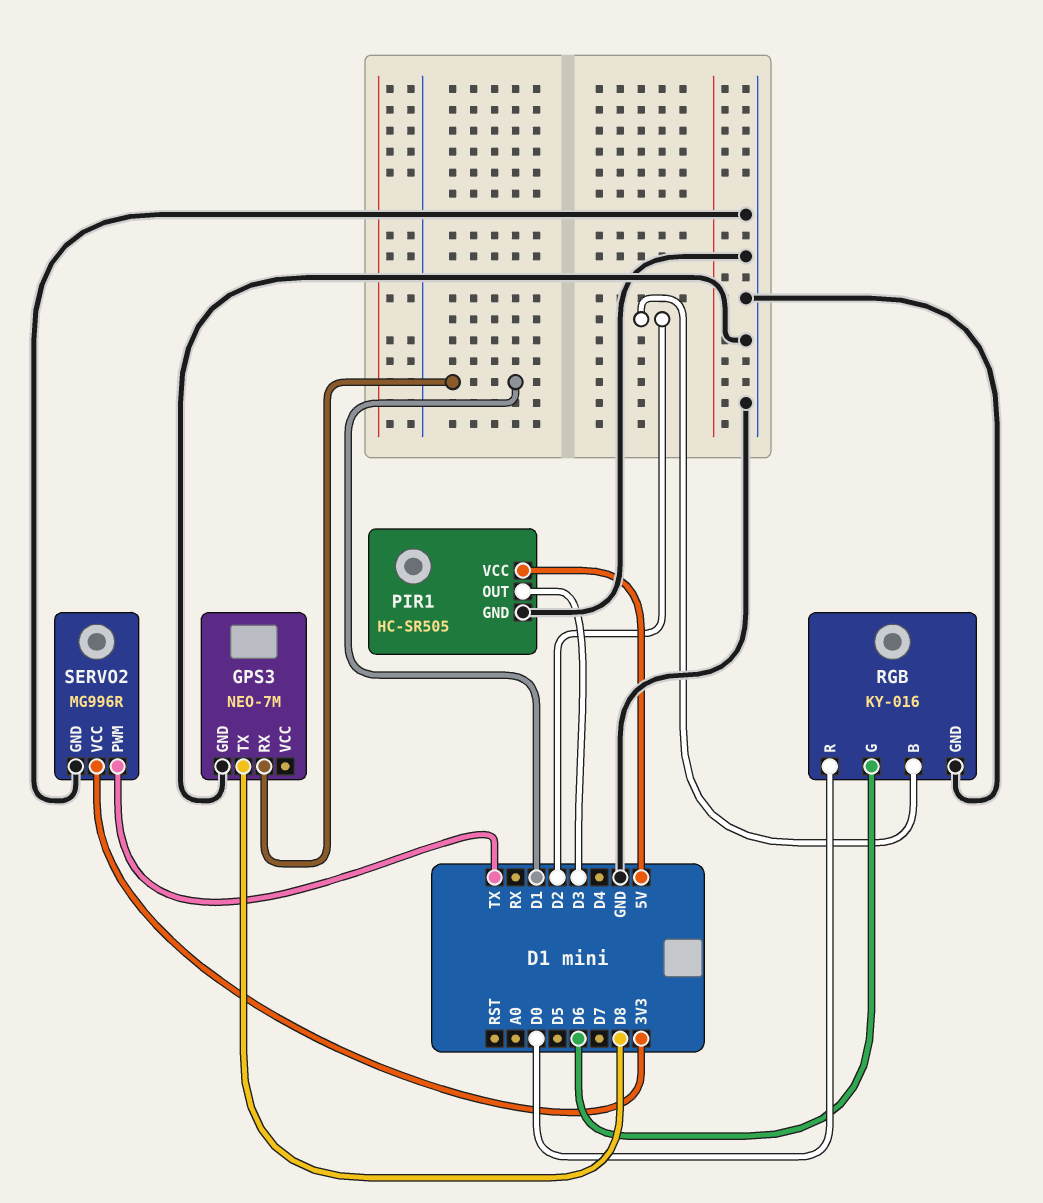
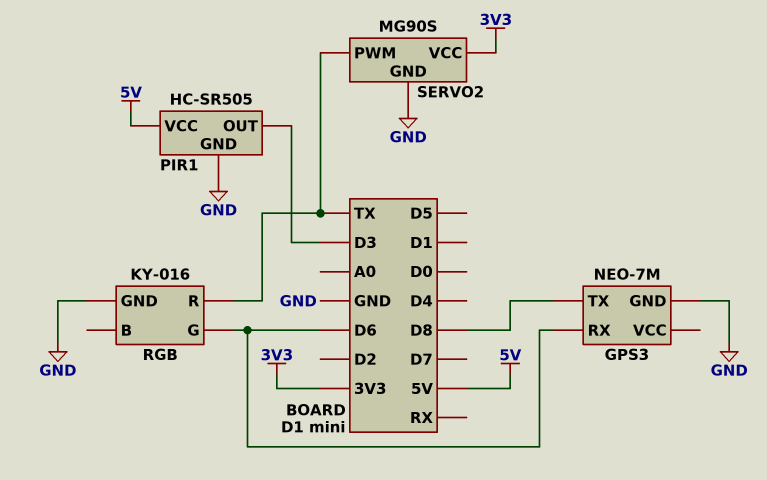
GPS3 pin RX: D1 -> D6
RGB pin B: D2 -> none
RGB pin R: D0 -> TX
SERVO2: MG996R -> MG90S

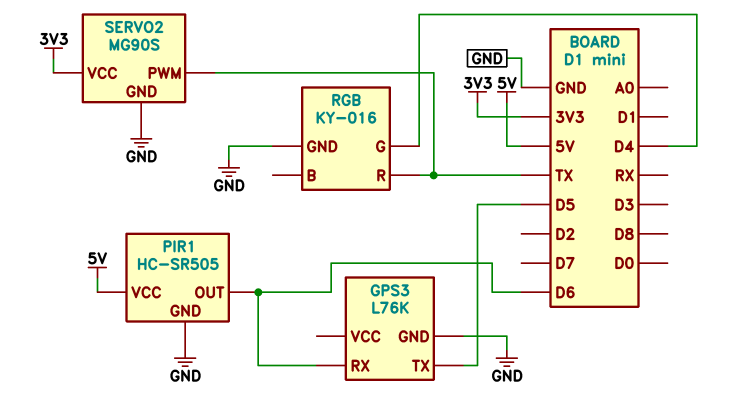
GPS3: NEO-7M -> L76K
GPS3 pin TX: D8 -> D5
PIR1 pin OUT: D3 -> D6
RGB pin G: D6 -> D4

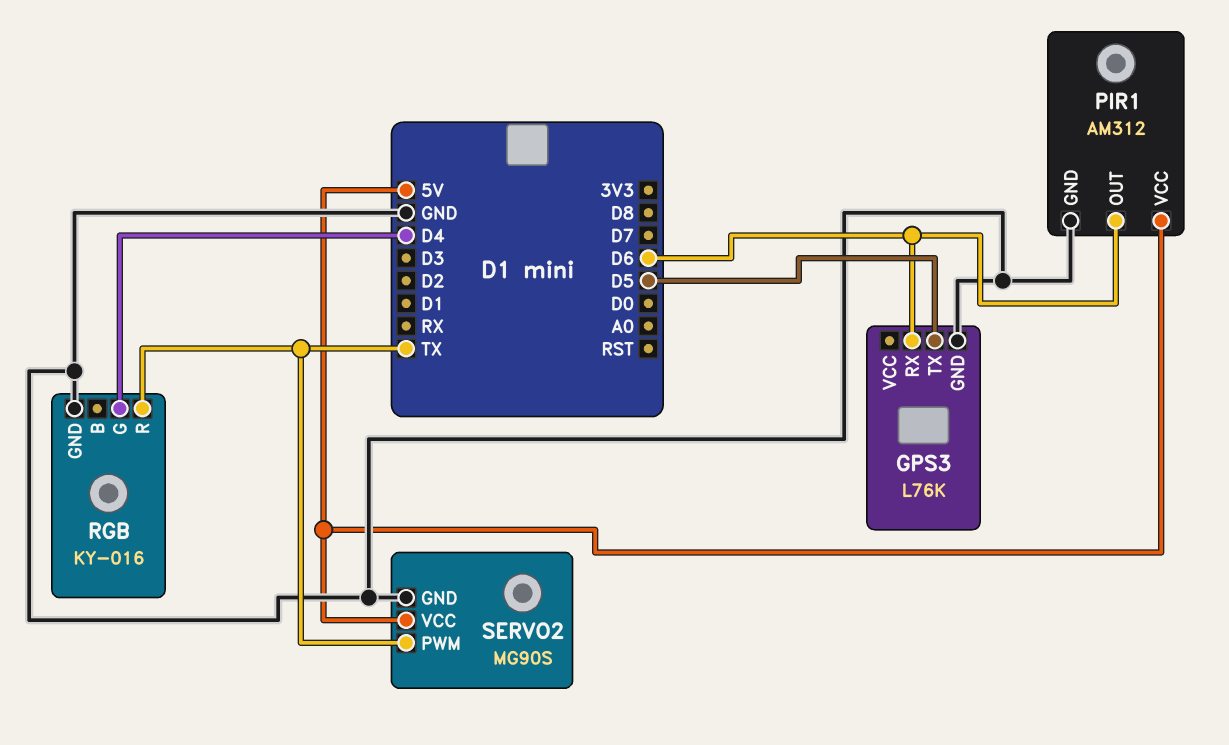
PIR1: HC-SR505 -> AM312
SERVO2 pin VCC: 3V3 -> 5V

